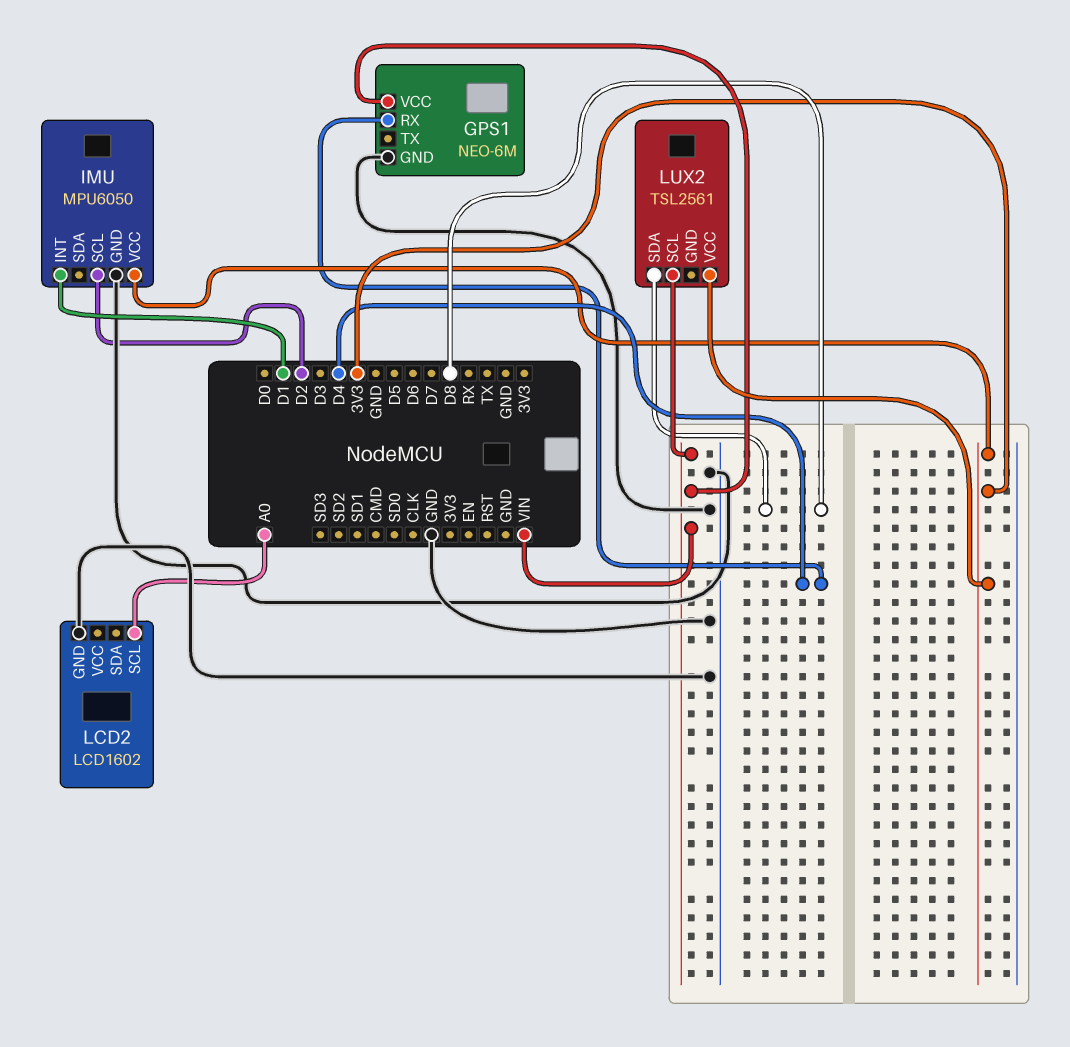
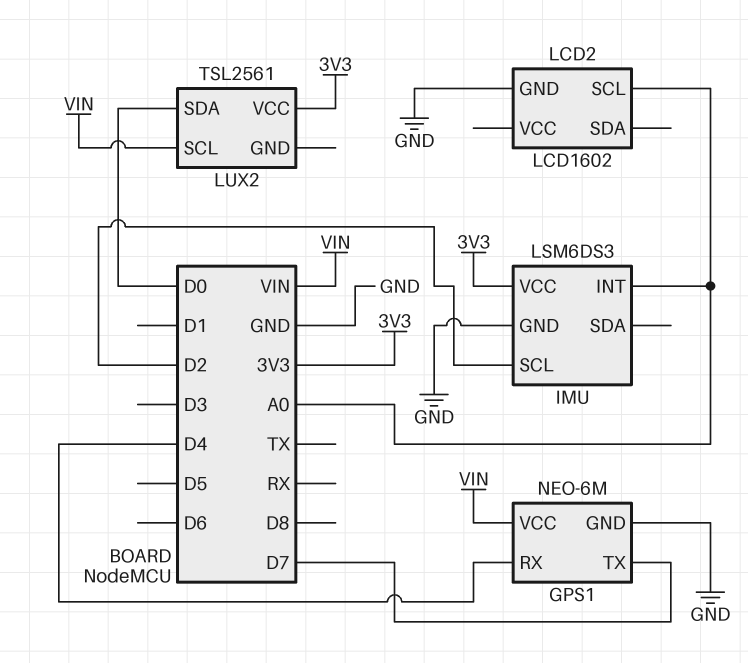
GPS1 pin TX: none -> D7
IMU: MPU6050 -> LSM6DS3
IMU pin INT: D1 -> A0
LUX2 pin SDA: D8 -> D0

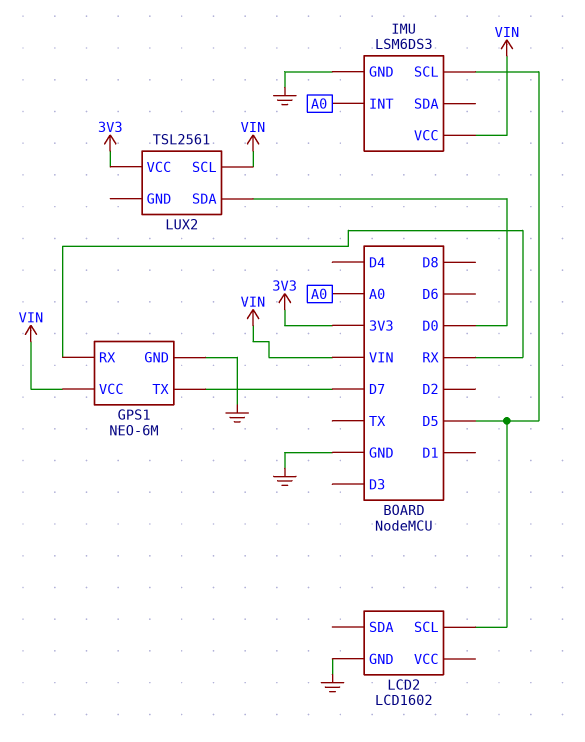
GPS1 pin RX: D4 -> RX
IMU pin SCL: D2 -> D5
IMU pin VCC: 3V3 -> VIN
LCD2 pin SCL: A0 -> D5

